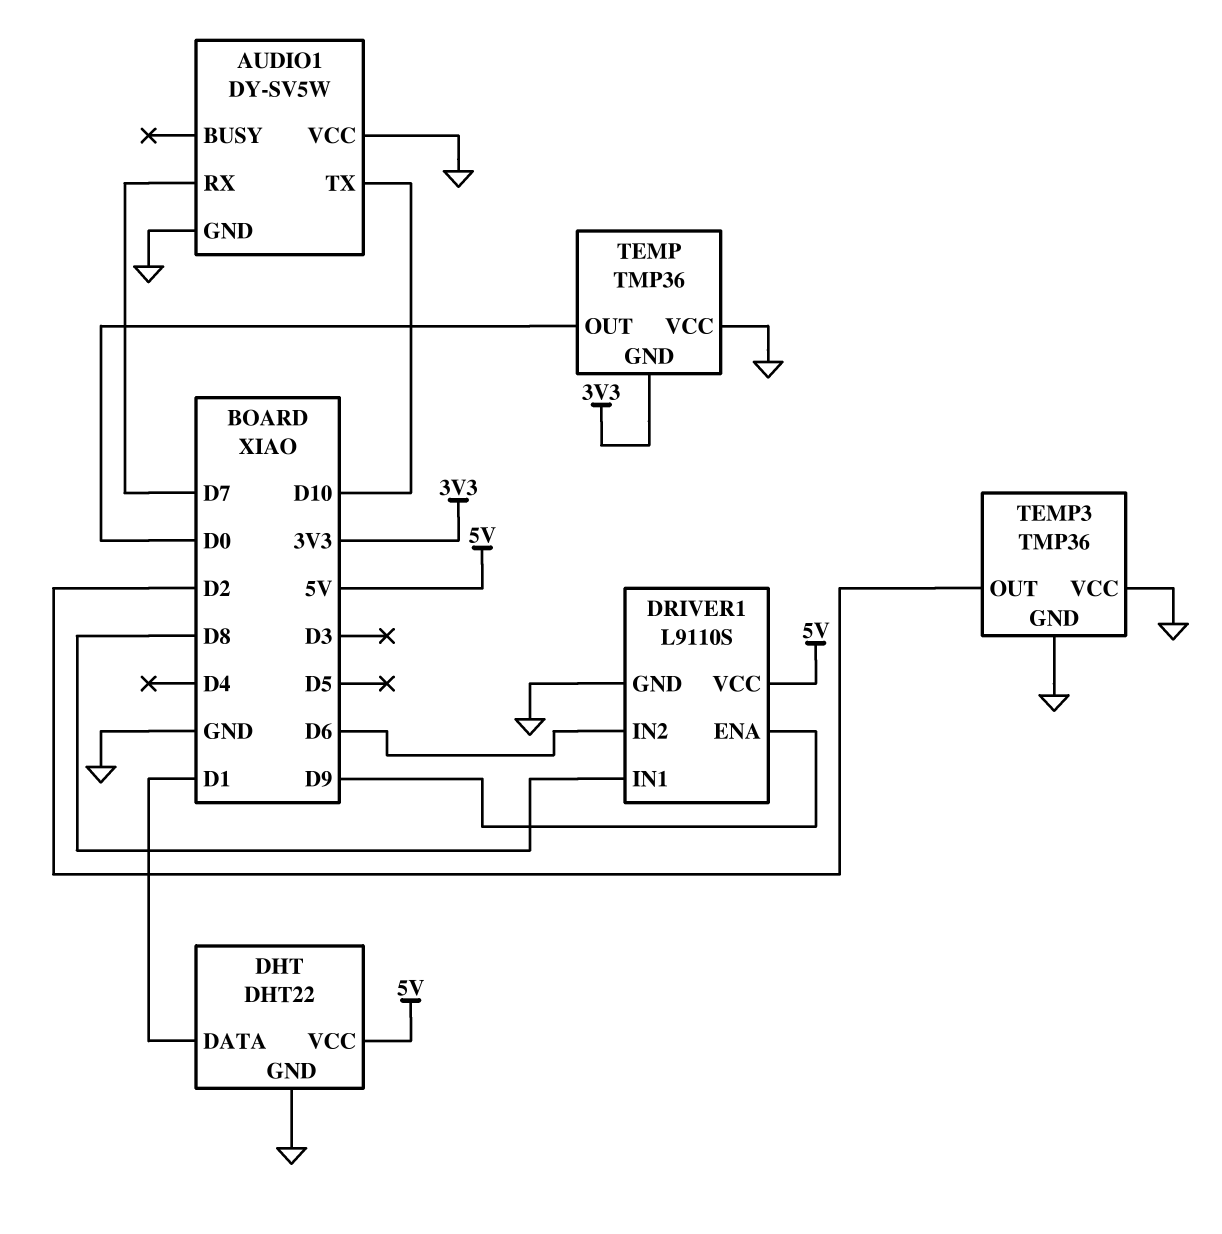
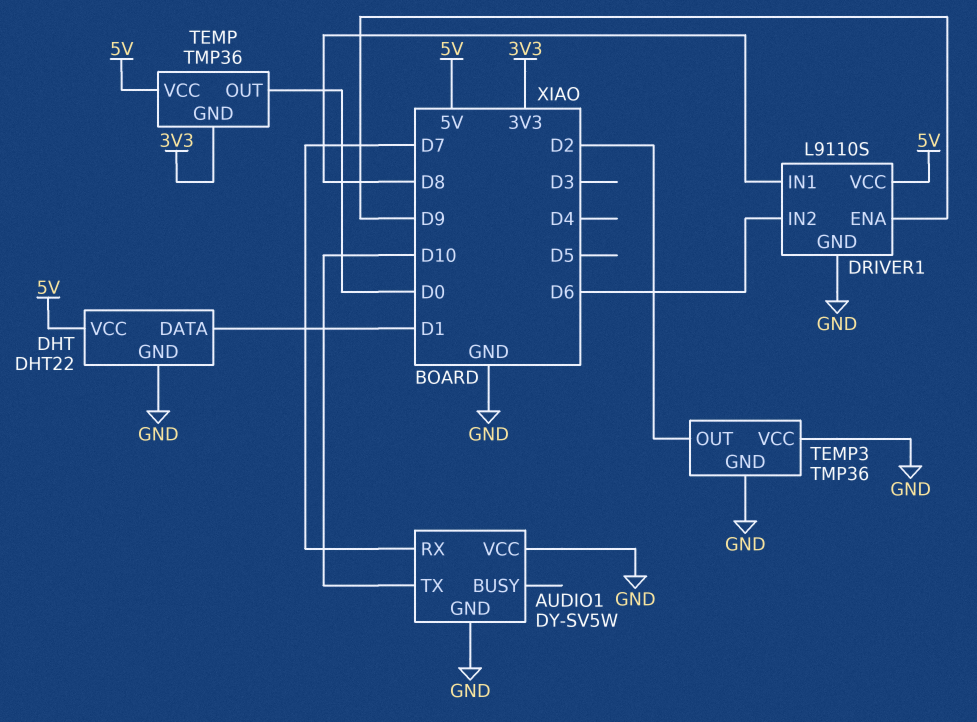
TEMP pin VCC: GND -> 5V

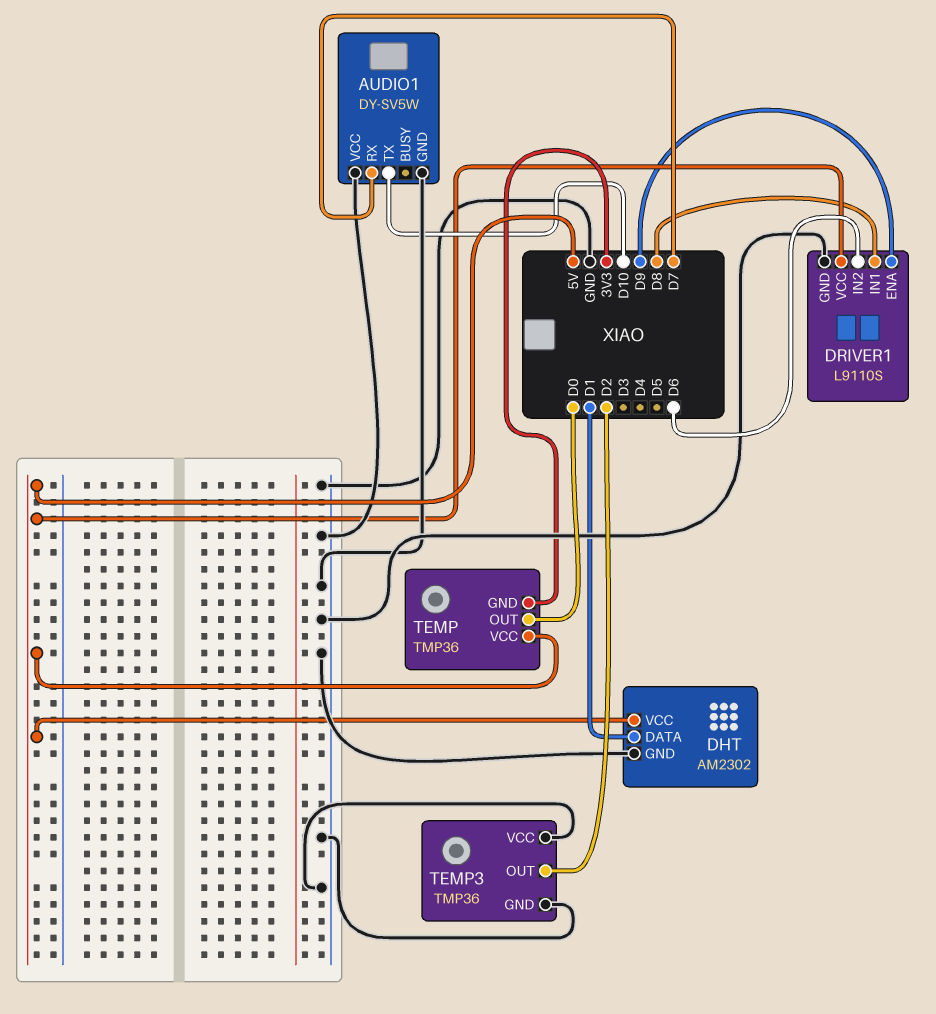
DHT: DHT22 -> AM2302

